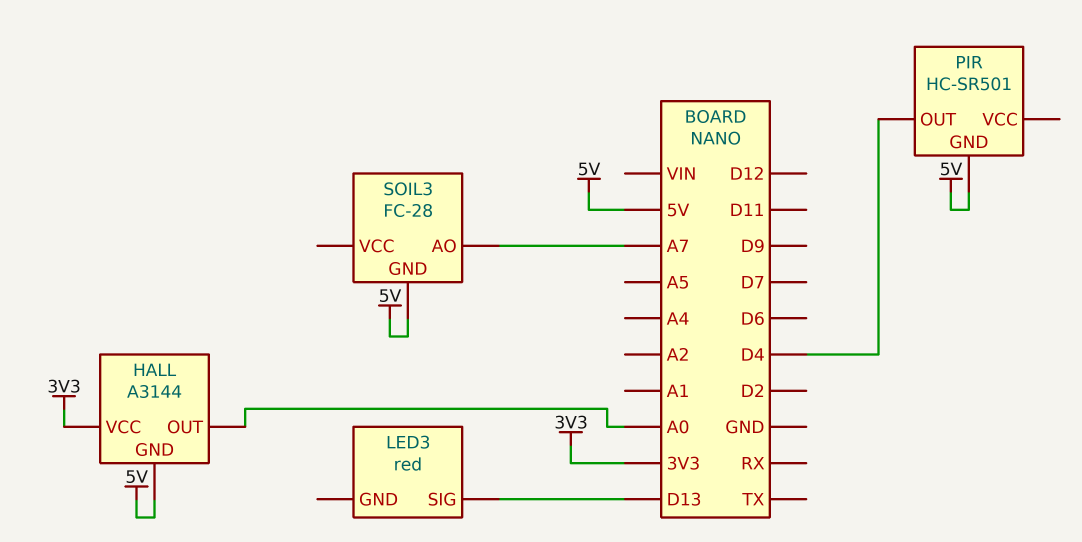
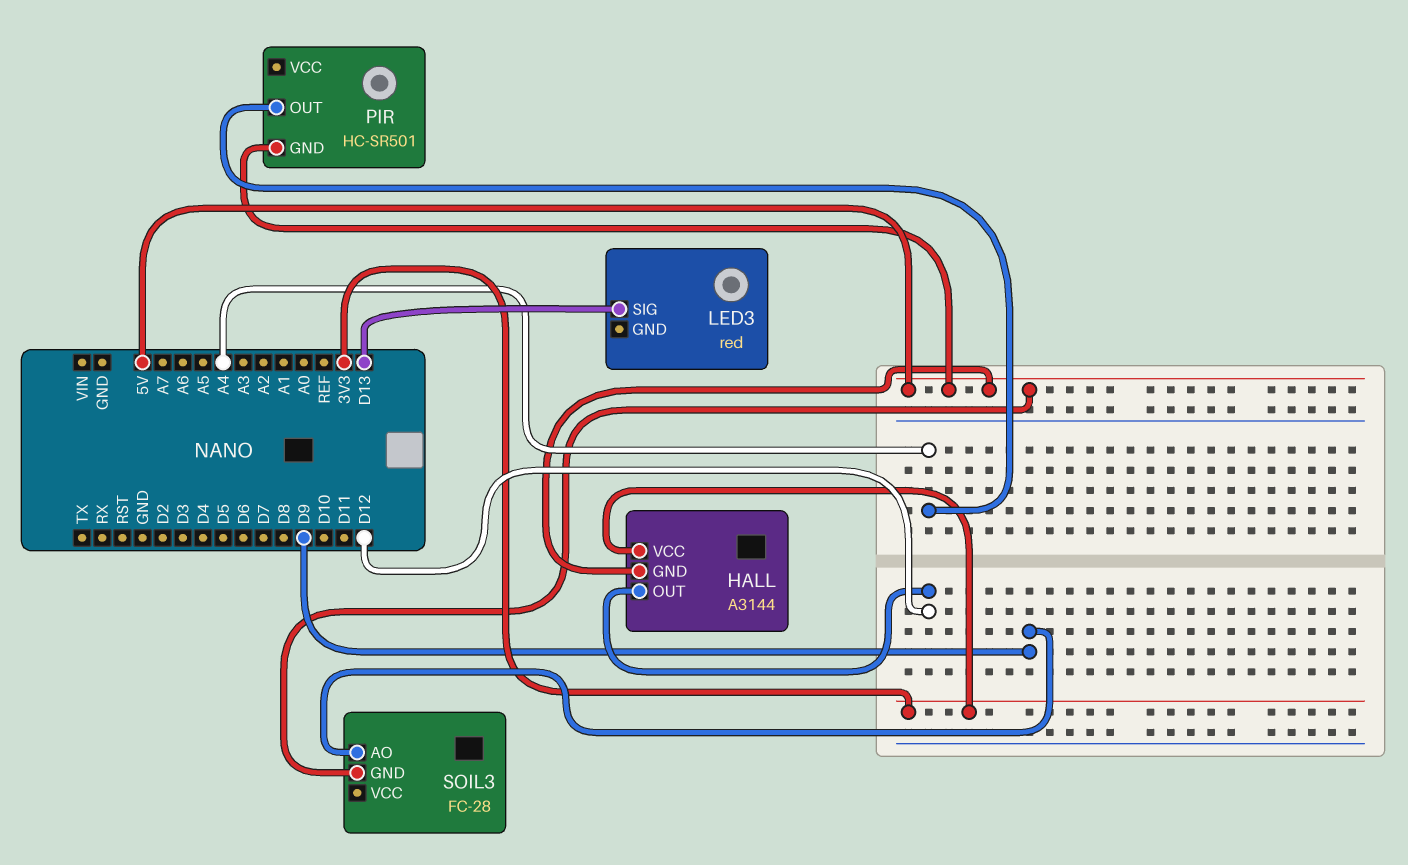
HALL pin OUT: A0 -> D12
PIR pin OUT: D4 -> A4
SOIL3 pin AO: A7 -> D9

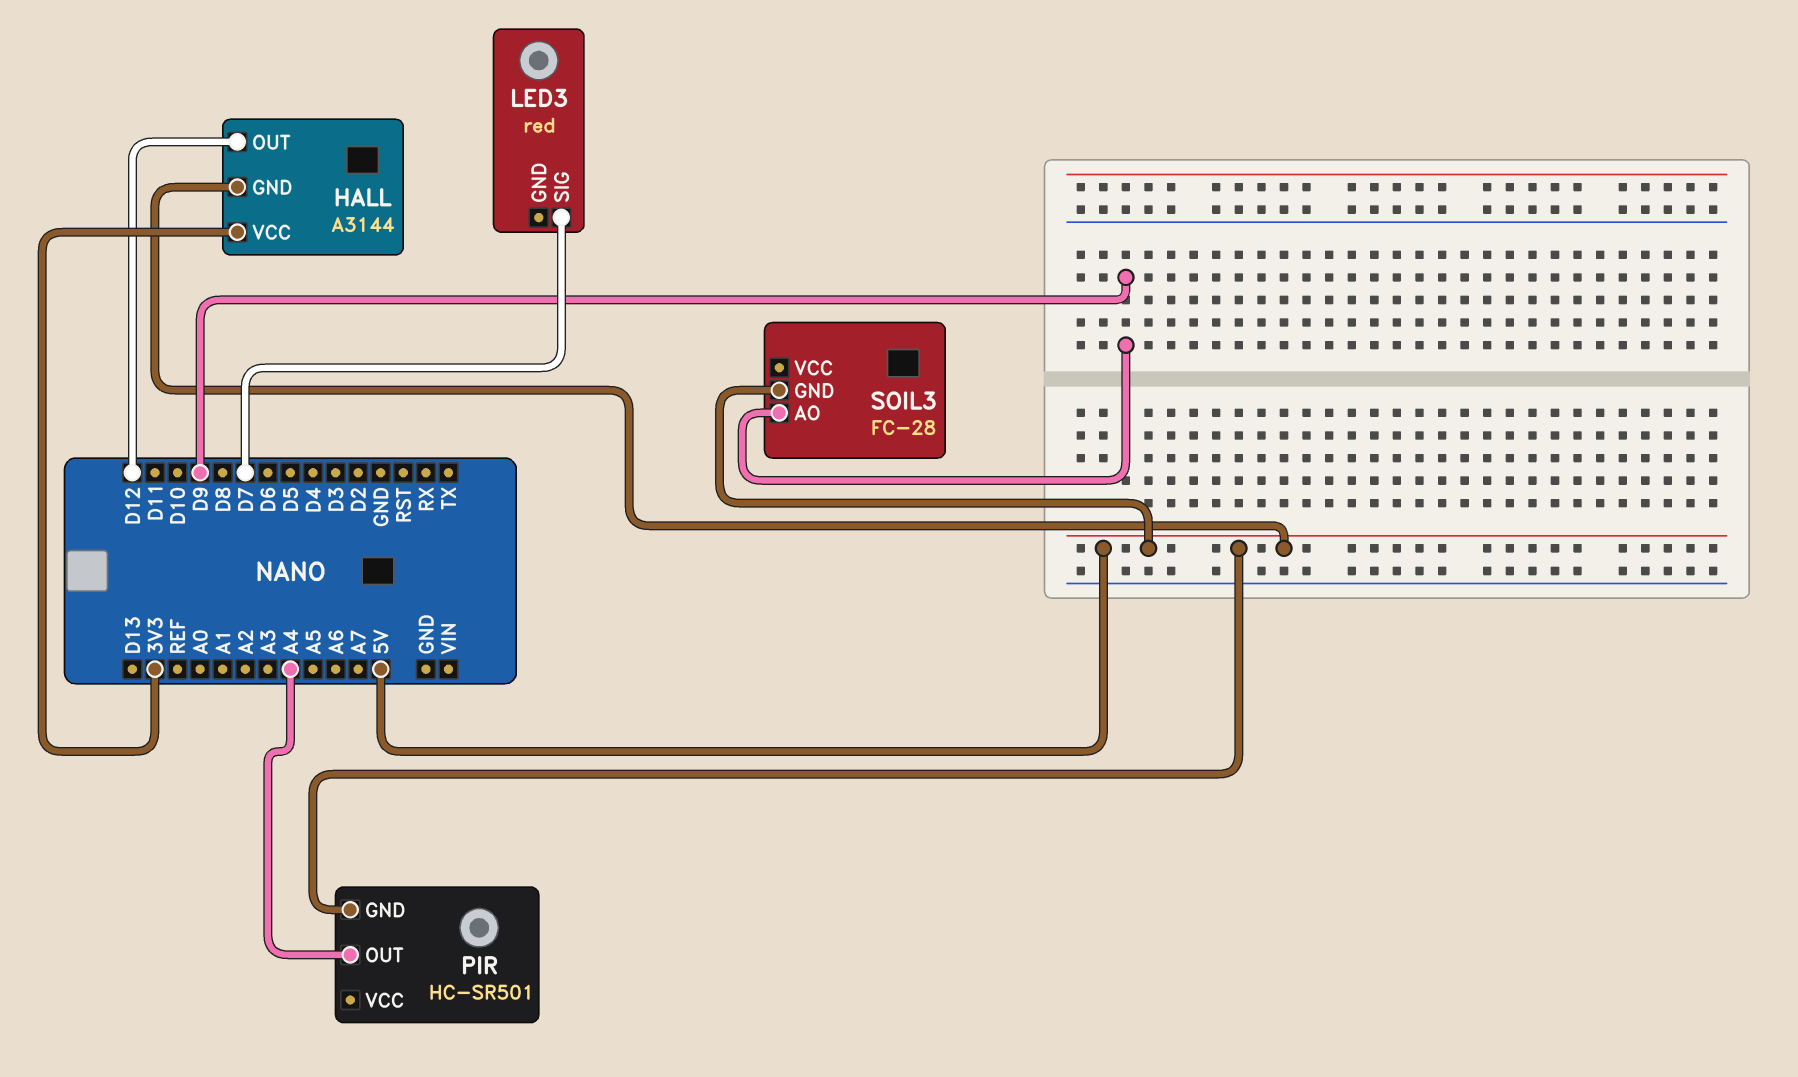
LED3 pin SIG: D13 -> D7

